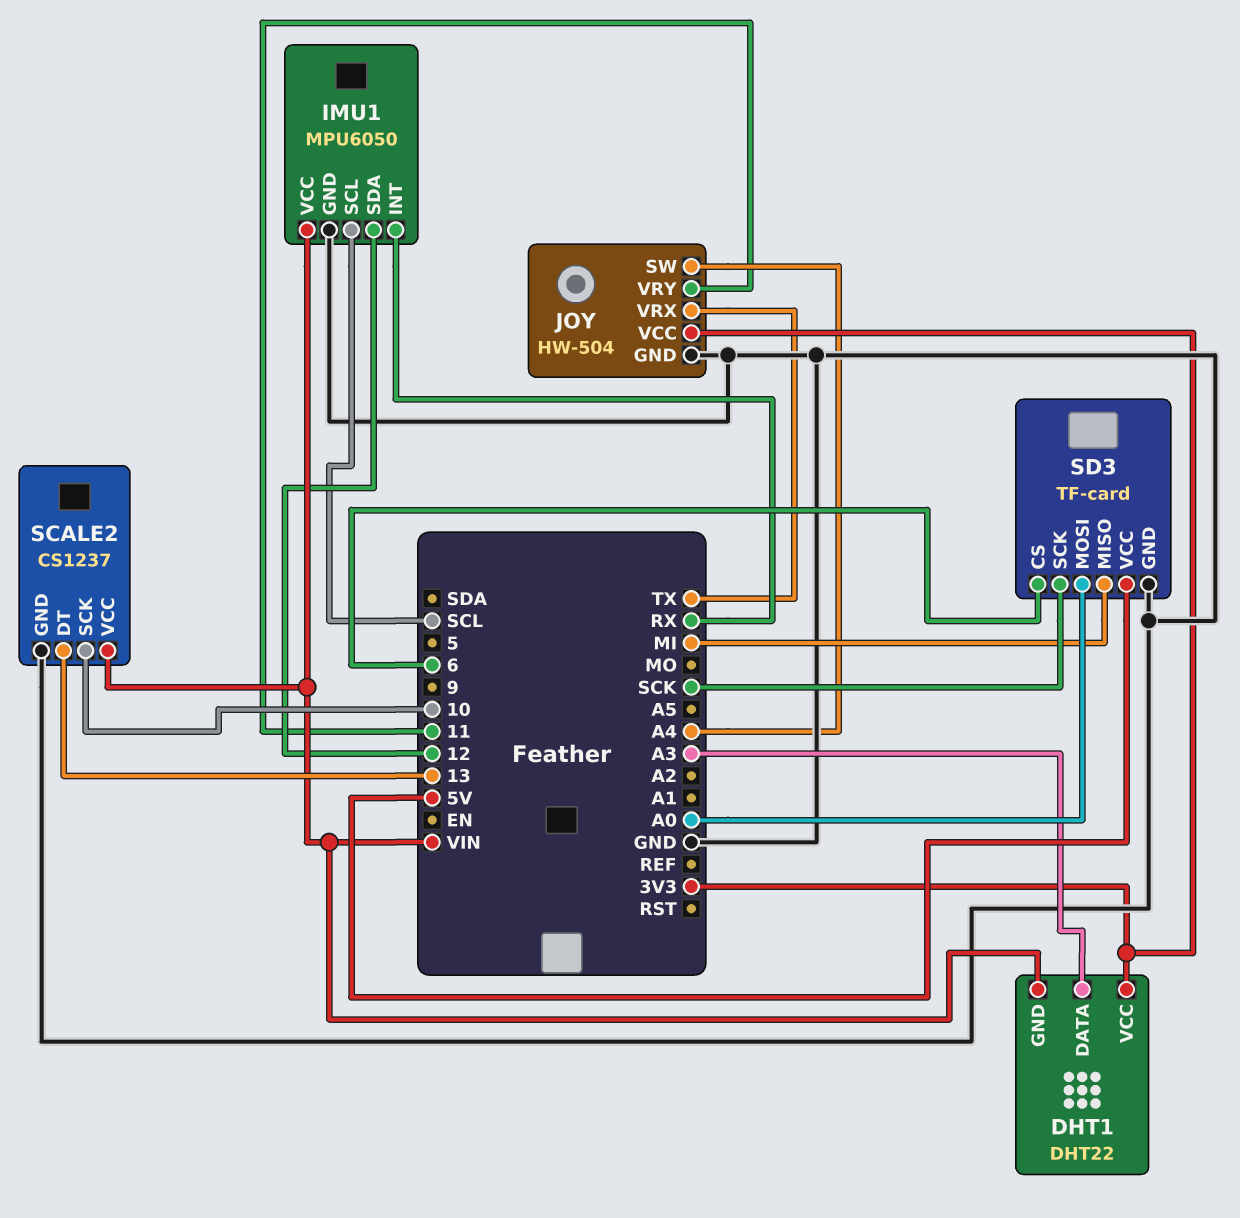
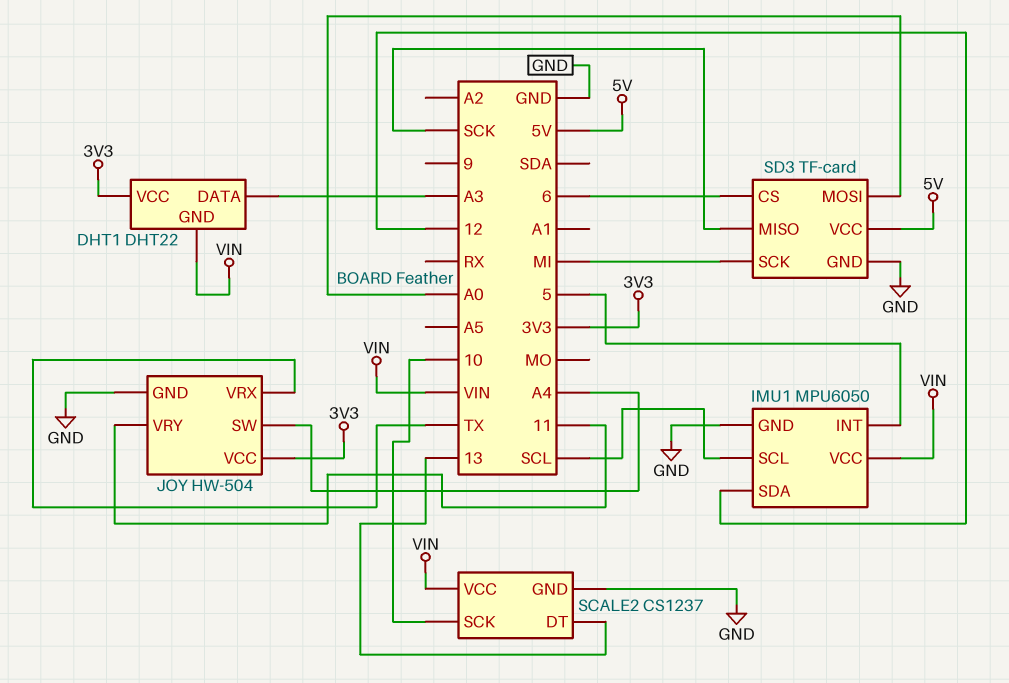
IMU1 pin INT: RX -> 5
SD3 pin MISO: MI -> SCK
SD3 pin SCK: SCK -> MI

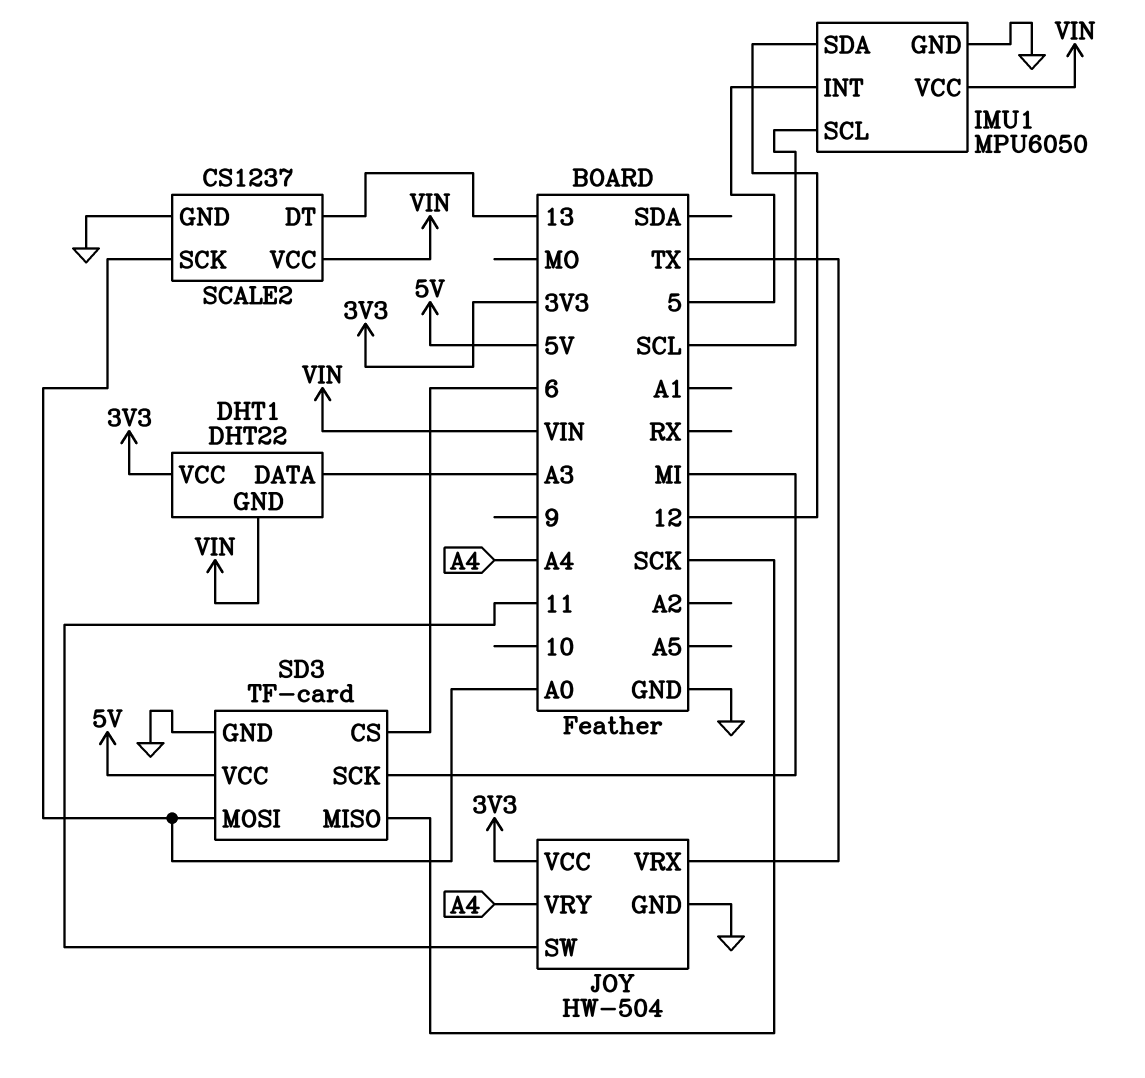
JOY pin SW: A4 -> 11
JOY pin VRY: 11 -> A4
SCALE2 pin SCK: 10 -> A0

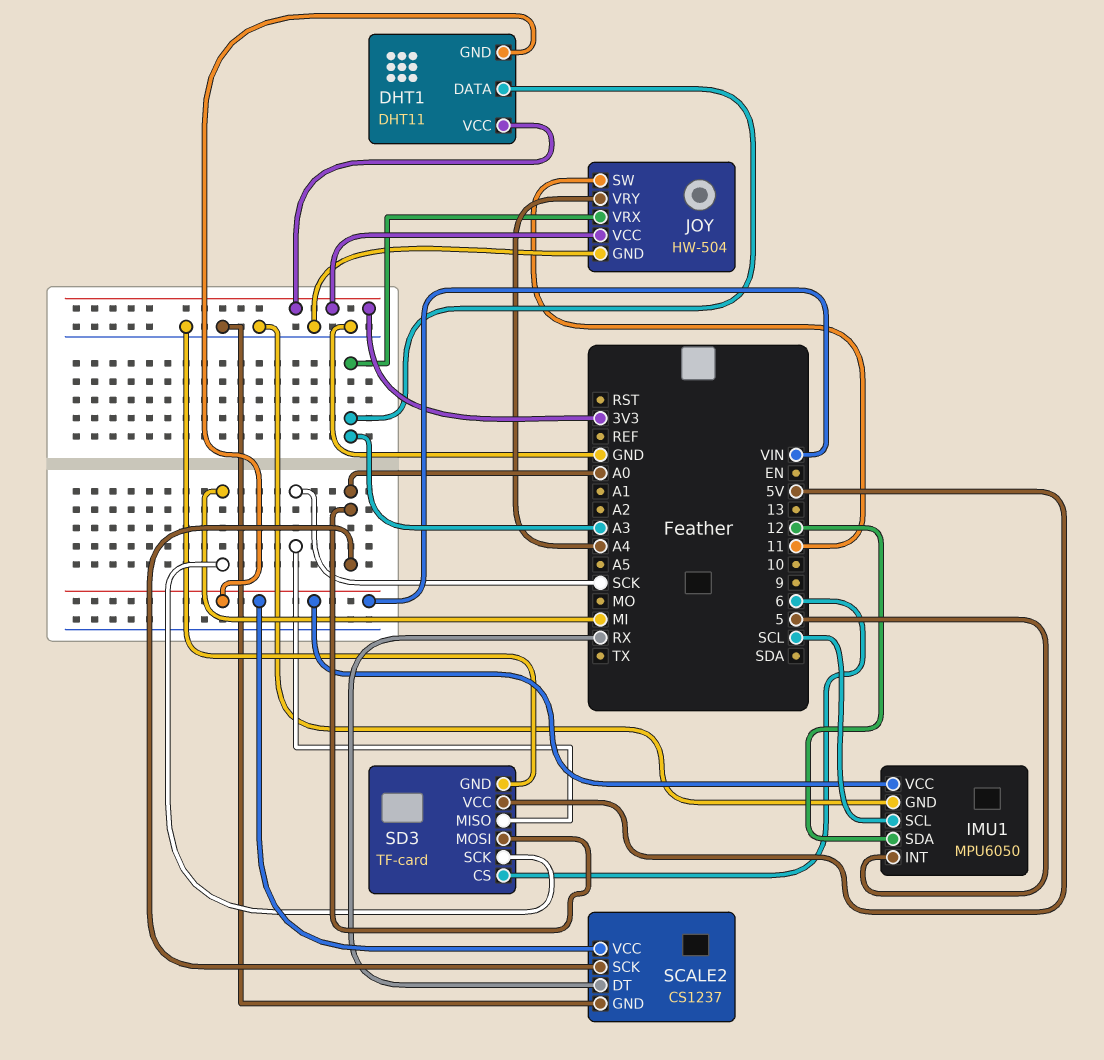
DHT1: DHT22 -> DHT11
JOY pin VRX: TX -> A3
SCALE2 pin DT: 13 -> RX

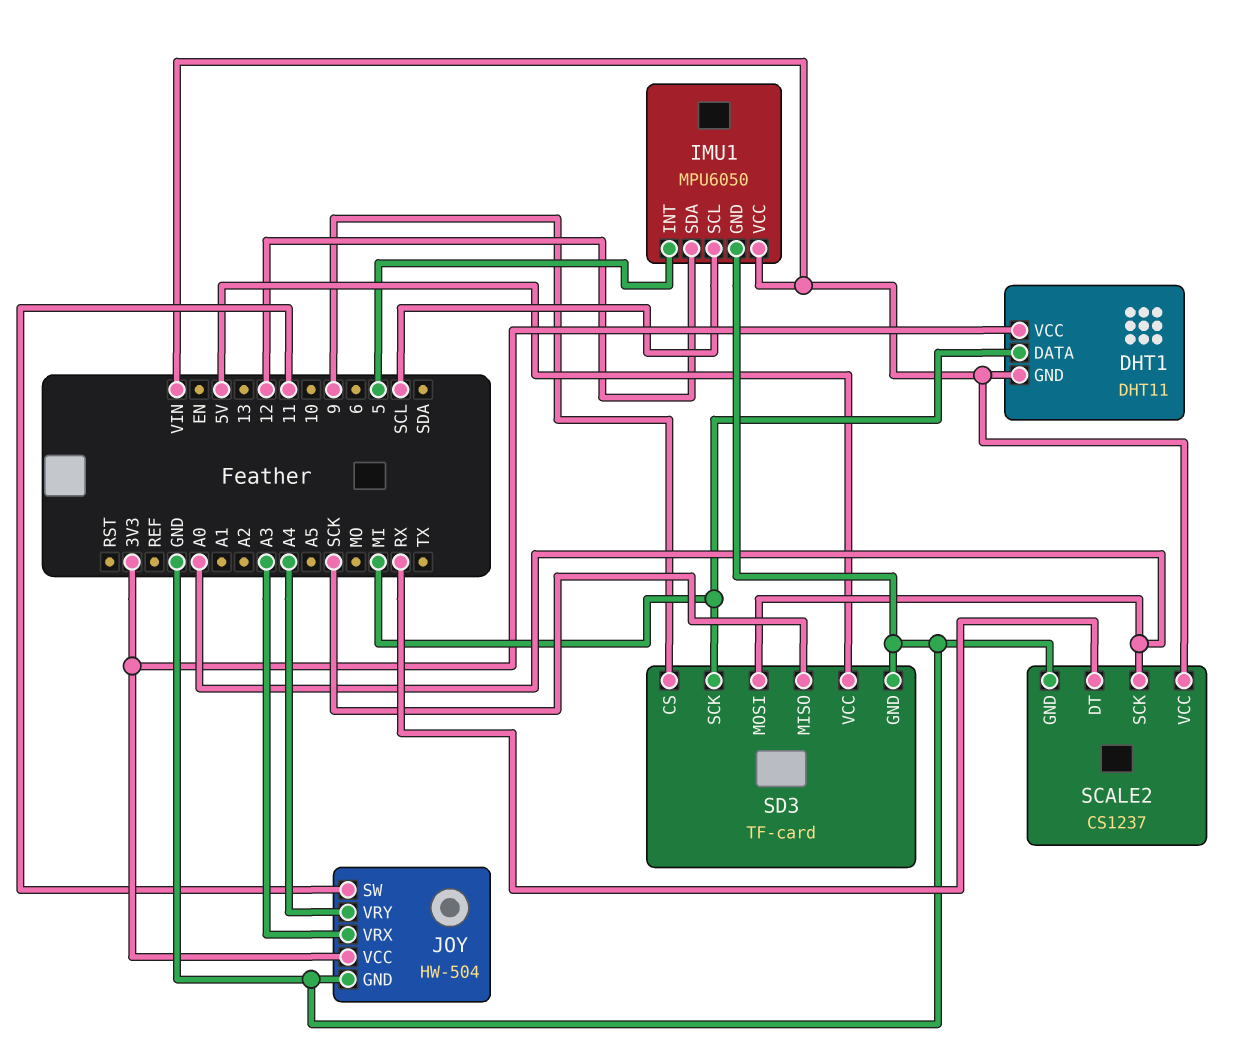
DHT1 pin DATA: A3 -> MI
SD3 pin CS: 6 -> 9

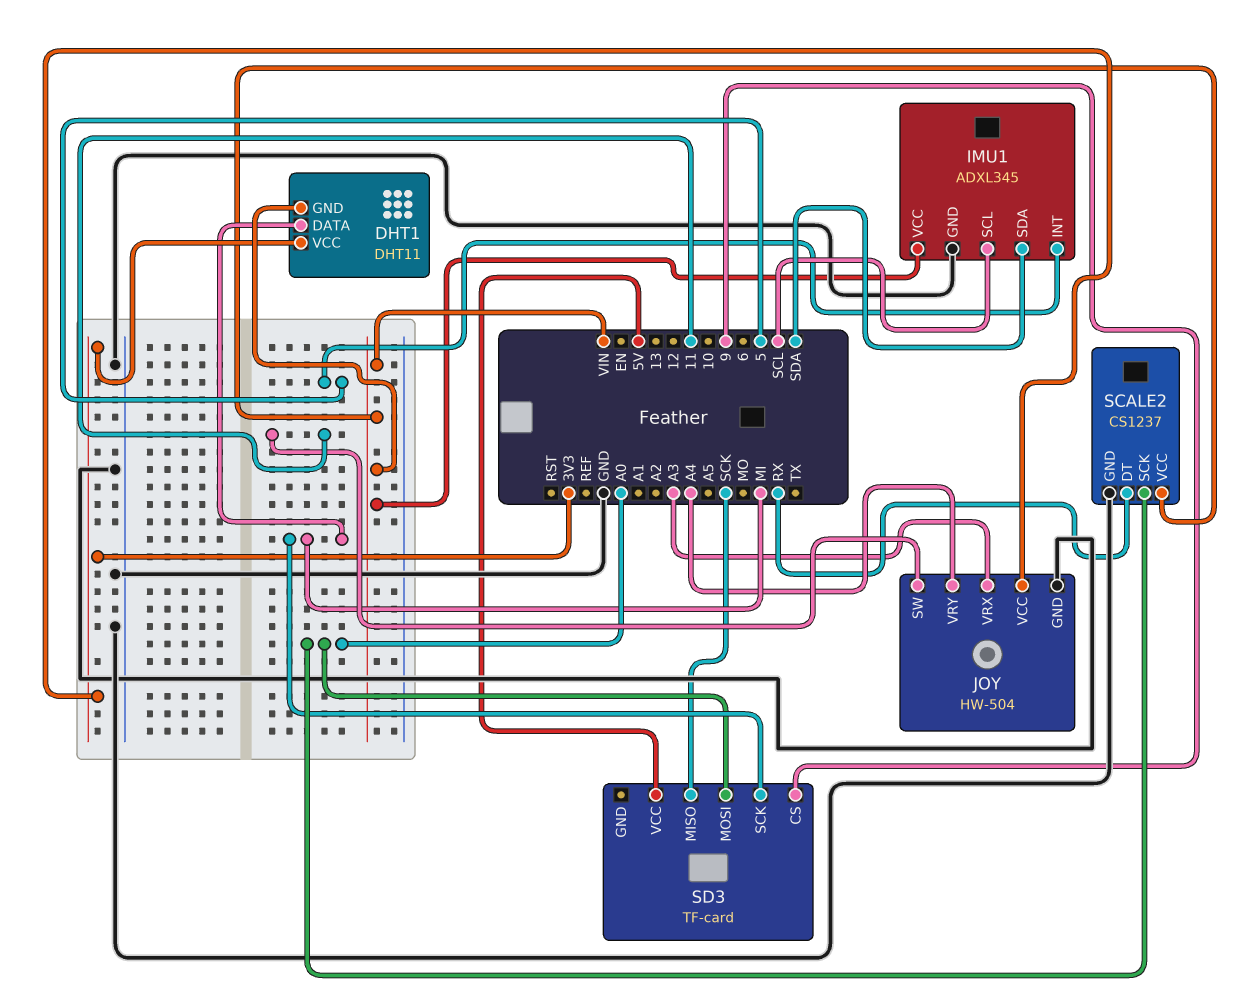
IMU1: MPU6050 -> ADXL345
IMU1 pin SDA: 12 -> SDA
SD3 pin GND: GND -> none

